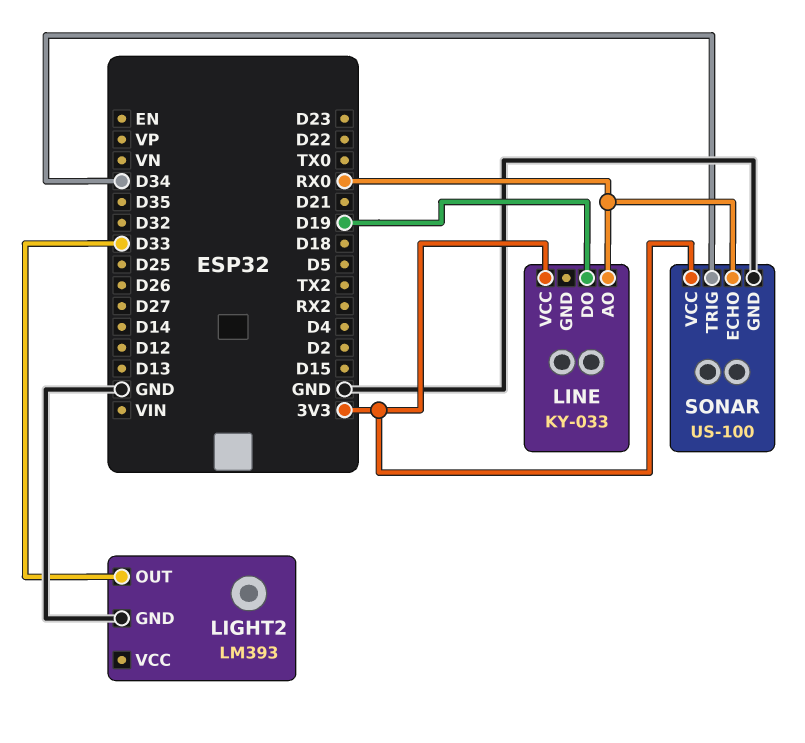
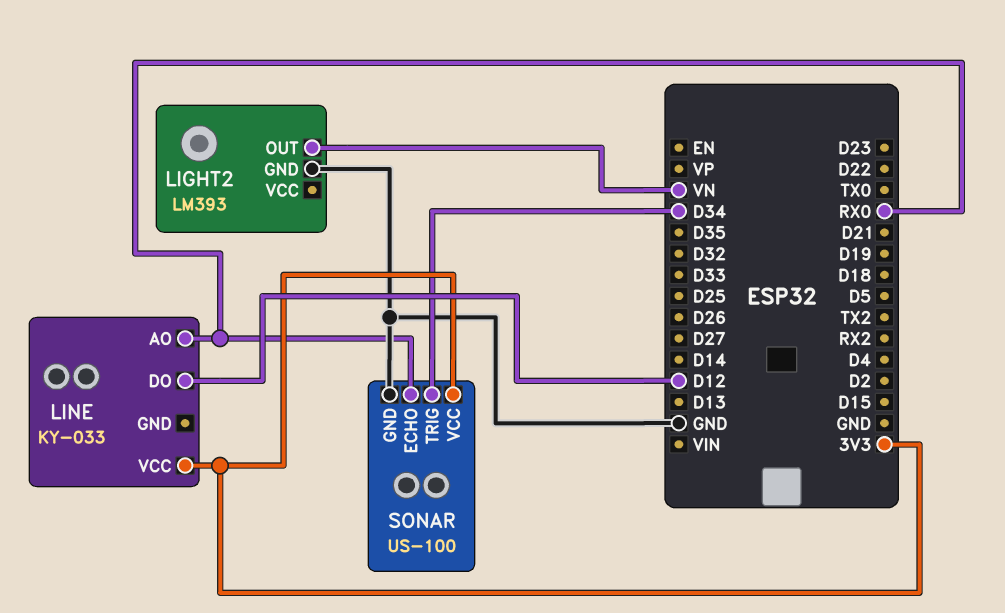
LIGHT2 pin OUT: D33 -> VN
LINE pin DO: D19 -> D12

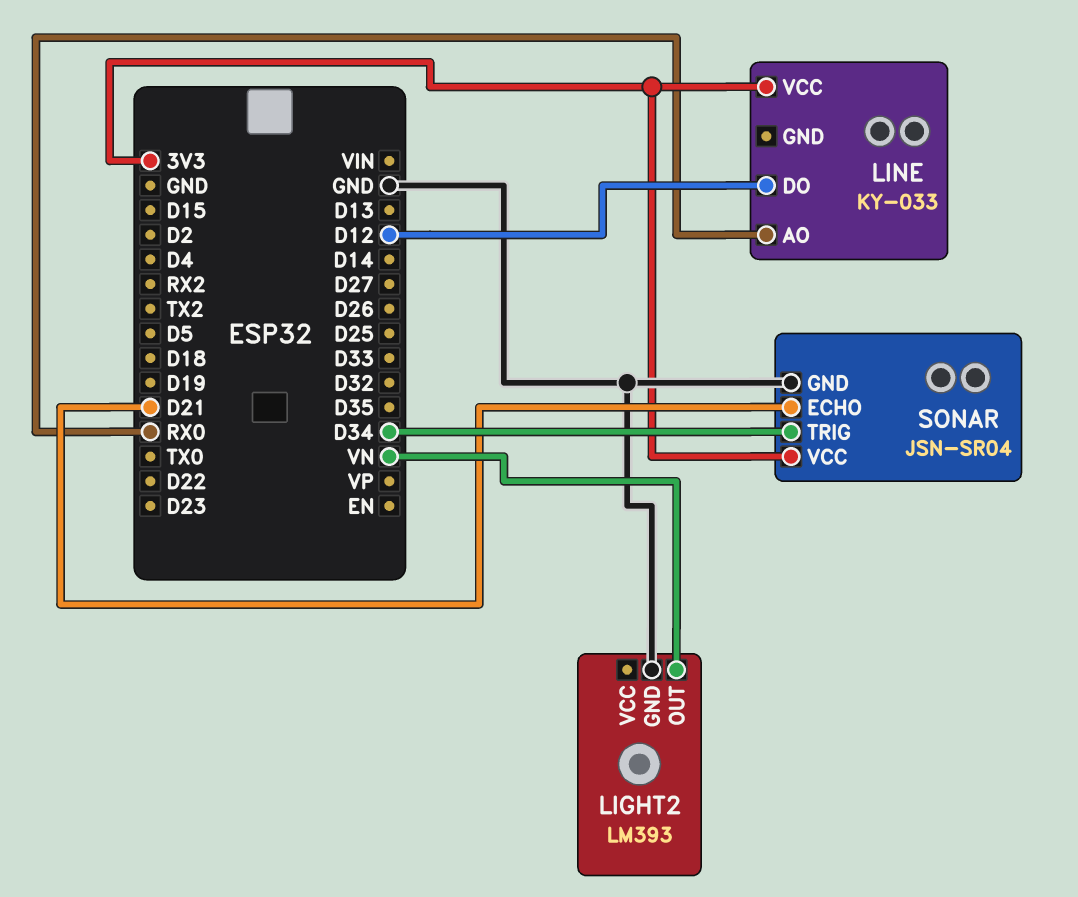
SONAR: US-100 -> JSN-SR04
SONAR pin ECHO: RX0 -> D21

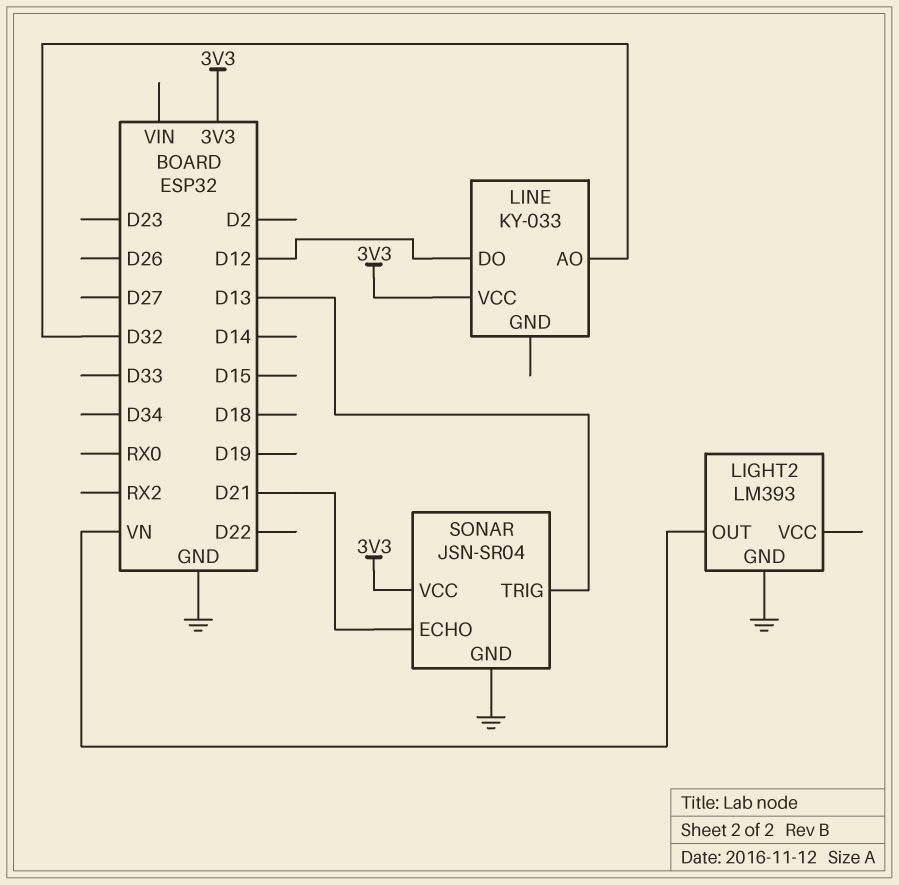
LINE pin AO: RX0 -> D32
SONAR pin TRIG: D34 -> D13

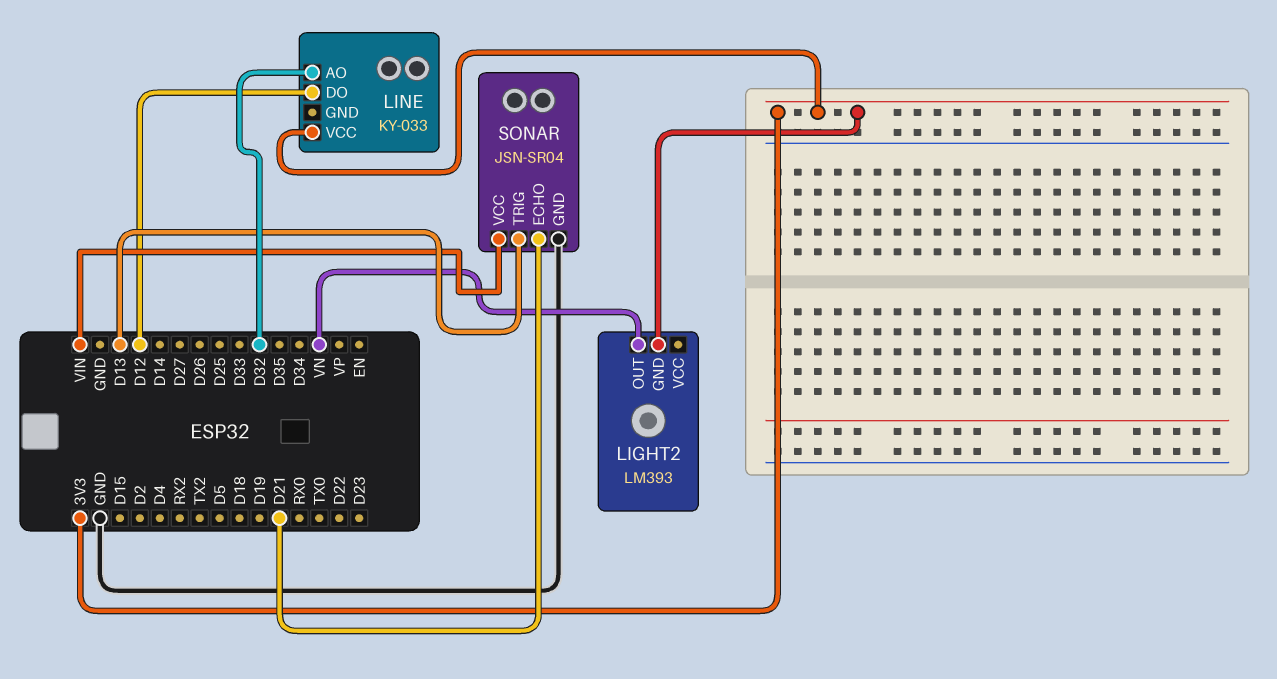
LIGHT2 pin GND: GND -> 3V3
SONAR pin VCC: 3V3 -> VIN

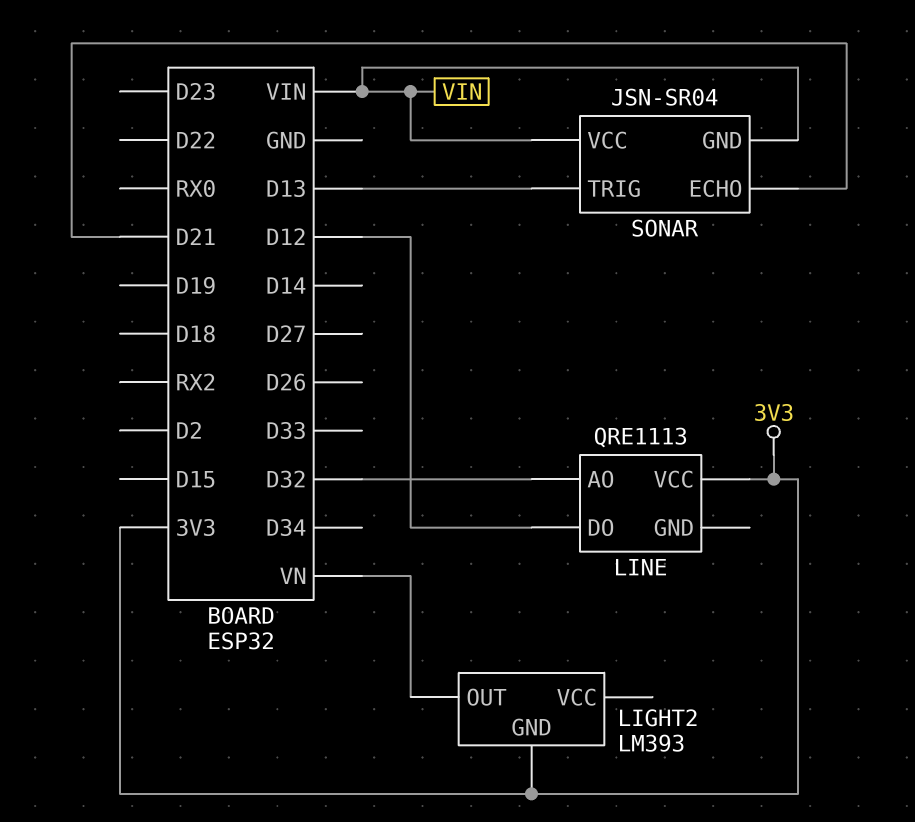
LINE: KY-033 -> QRE1113
SONAR pin GND: GND -> VIN

